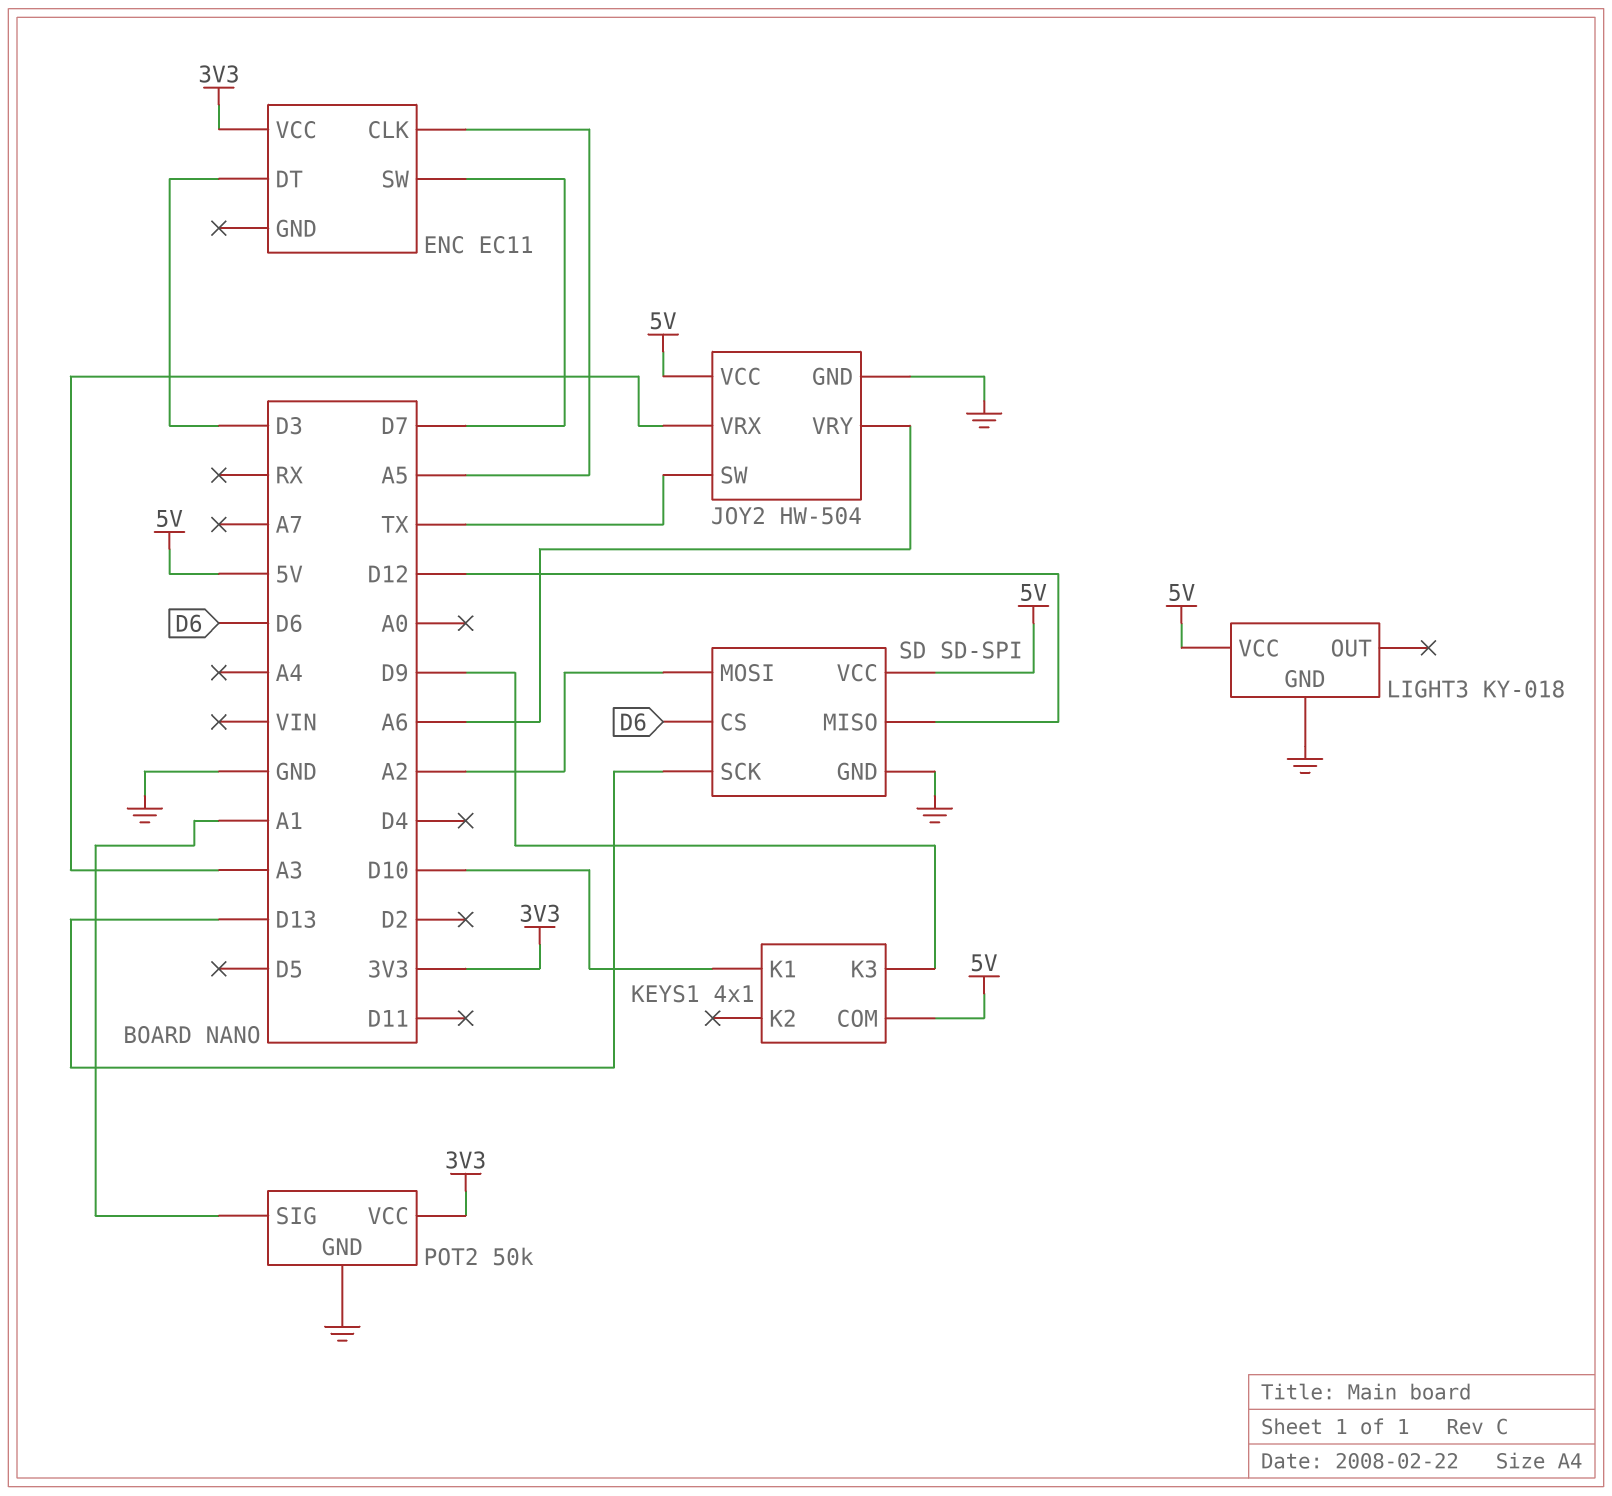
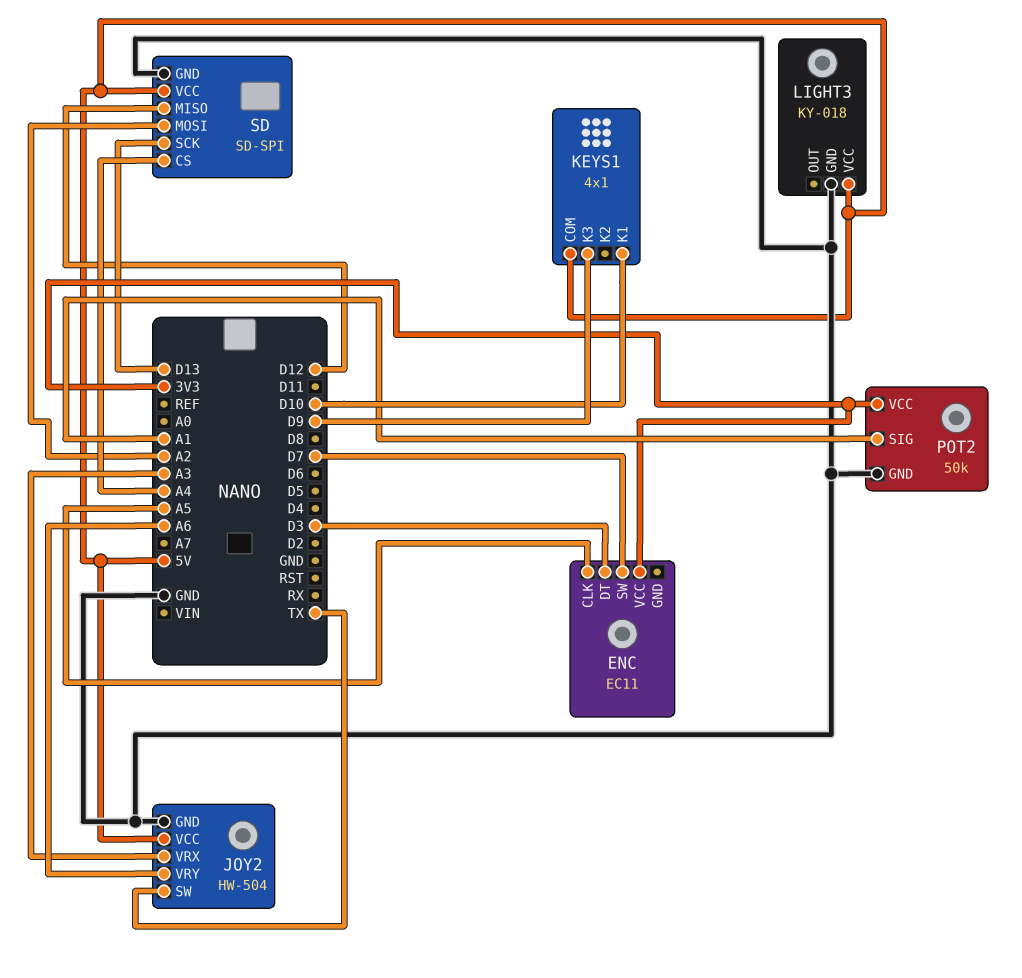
SD pin CS: D6 -> A4

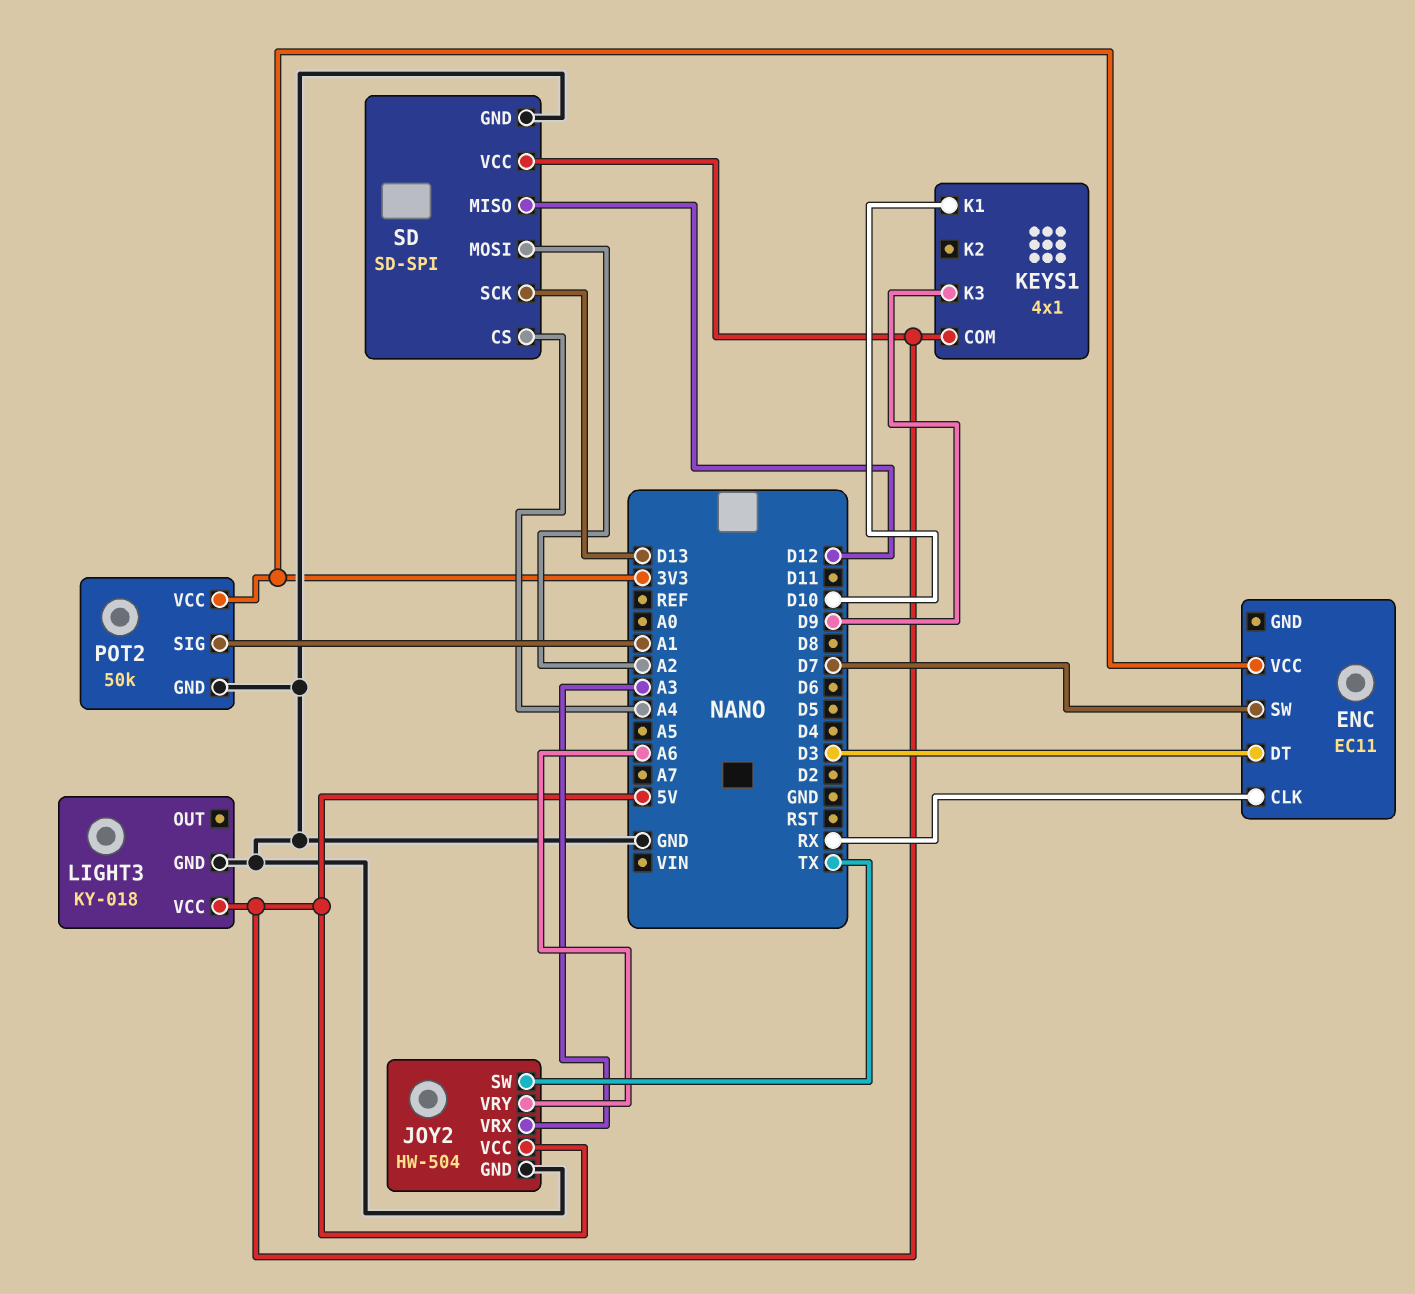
ENC pin CLK: A5 -> RX

